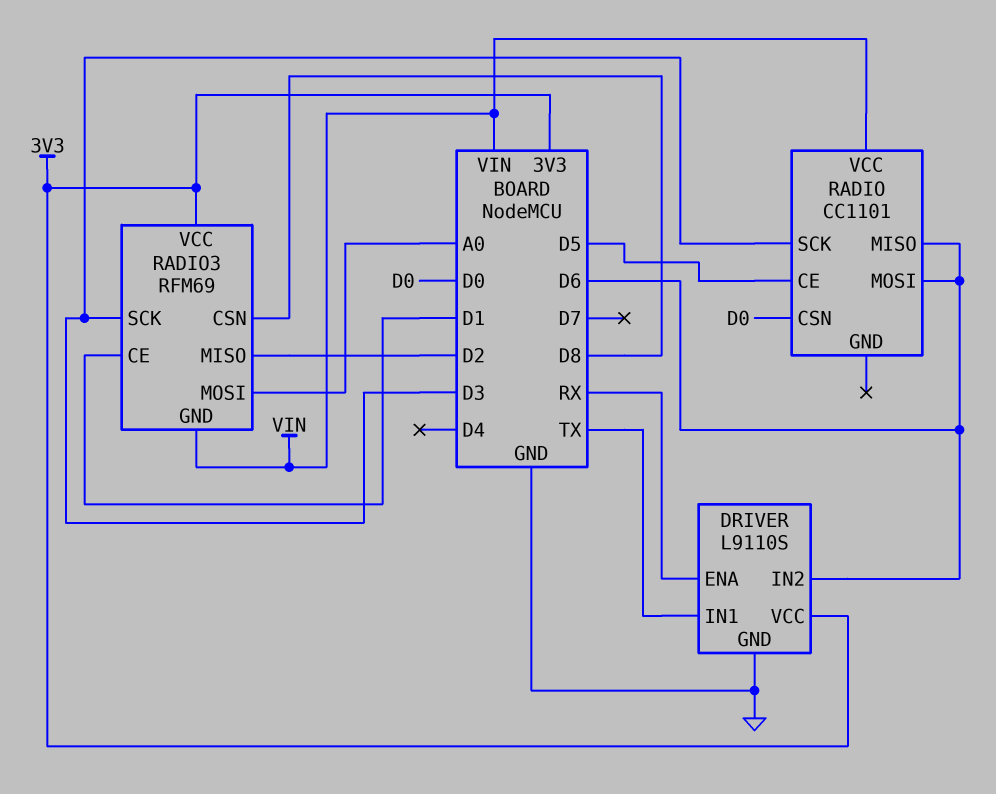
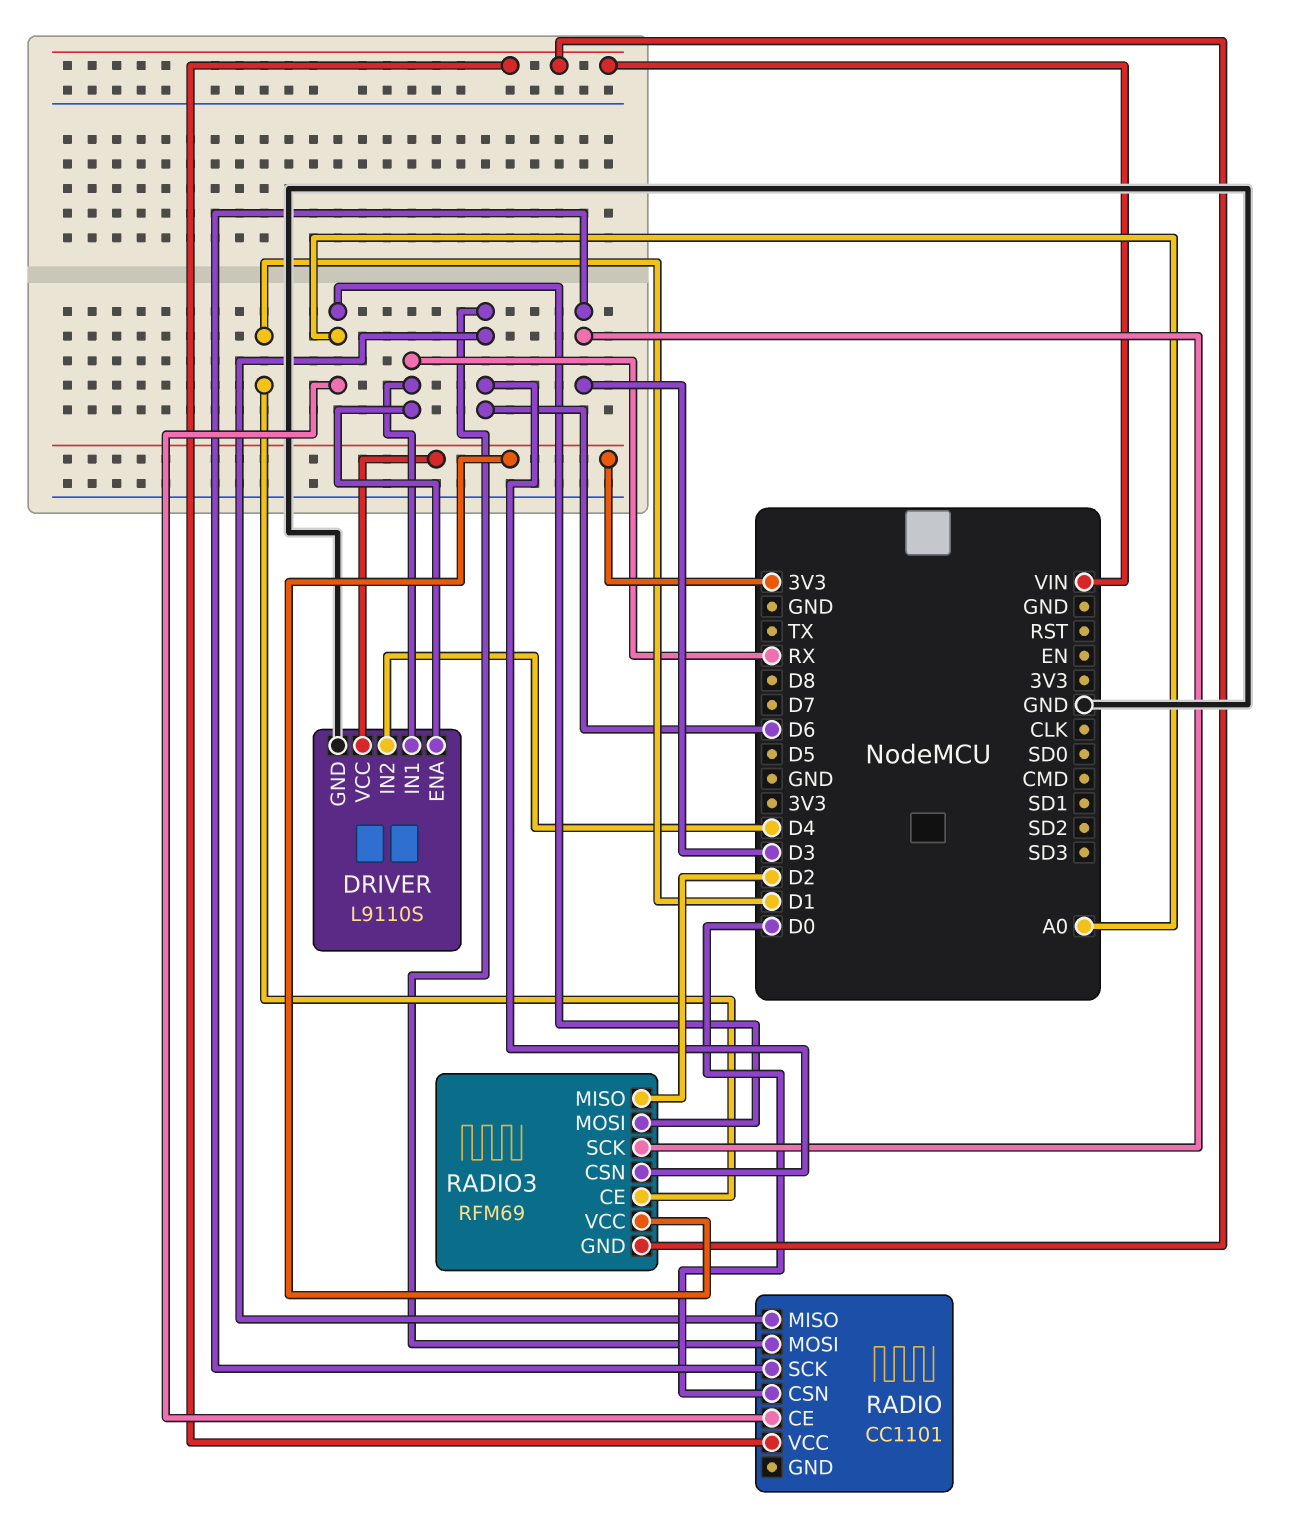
DRIVER pin IN1: TX -> RX
DRIVER pin IN2: D6 -> D4
RADIO pin CE: D5 -> A0
RADIO3 pin CSN: D8 -> D6

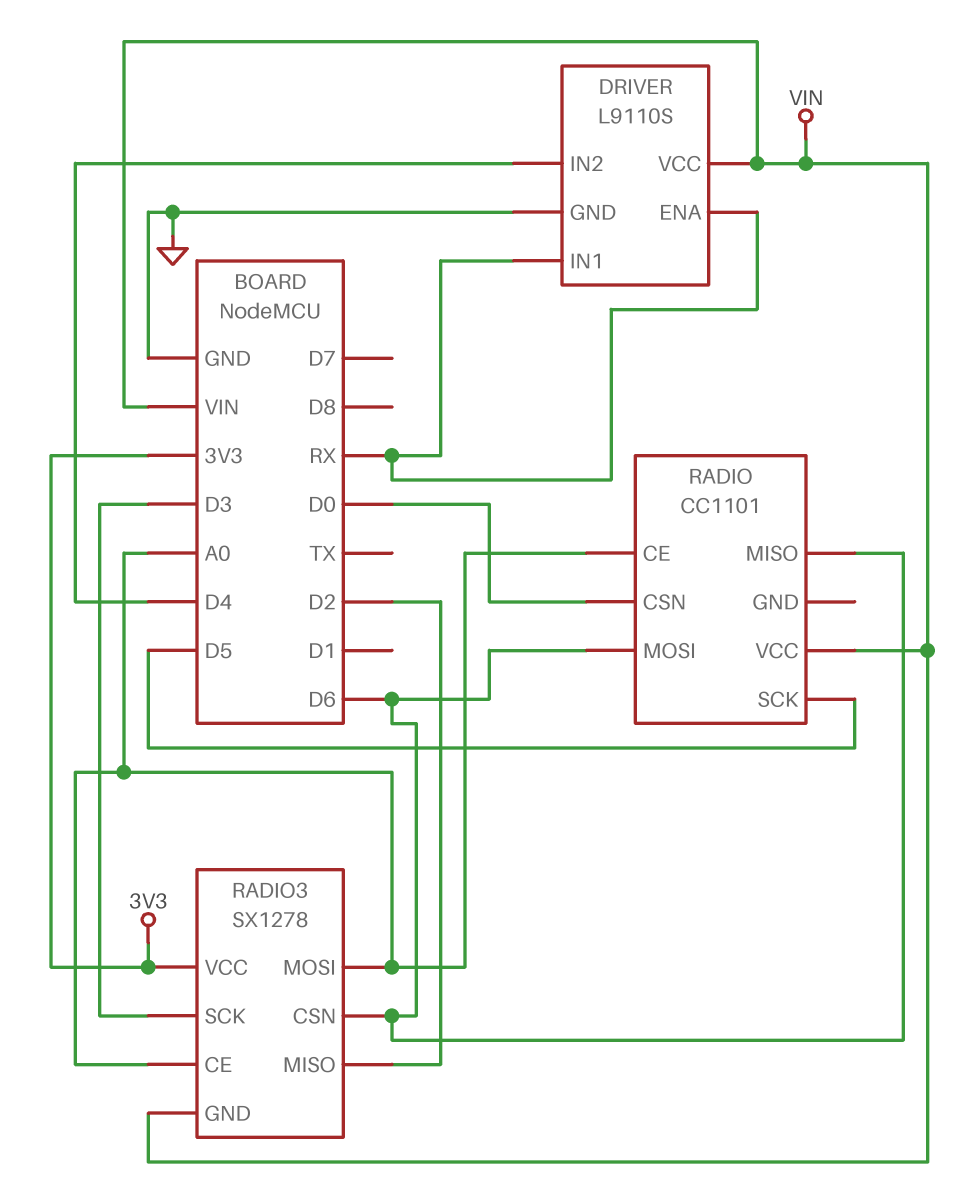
DRIVER pin VCC: 3V3 -> VIN
RADIO pin SCK: D3 -> D5
RADIO3: RFM69 -> SX1278
RADIO3 pin CE: D1 -> A0

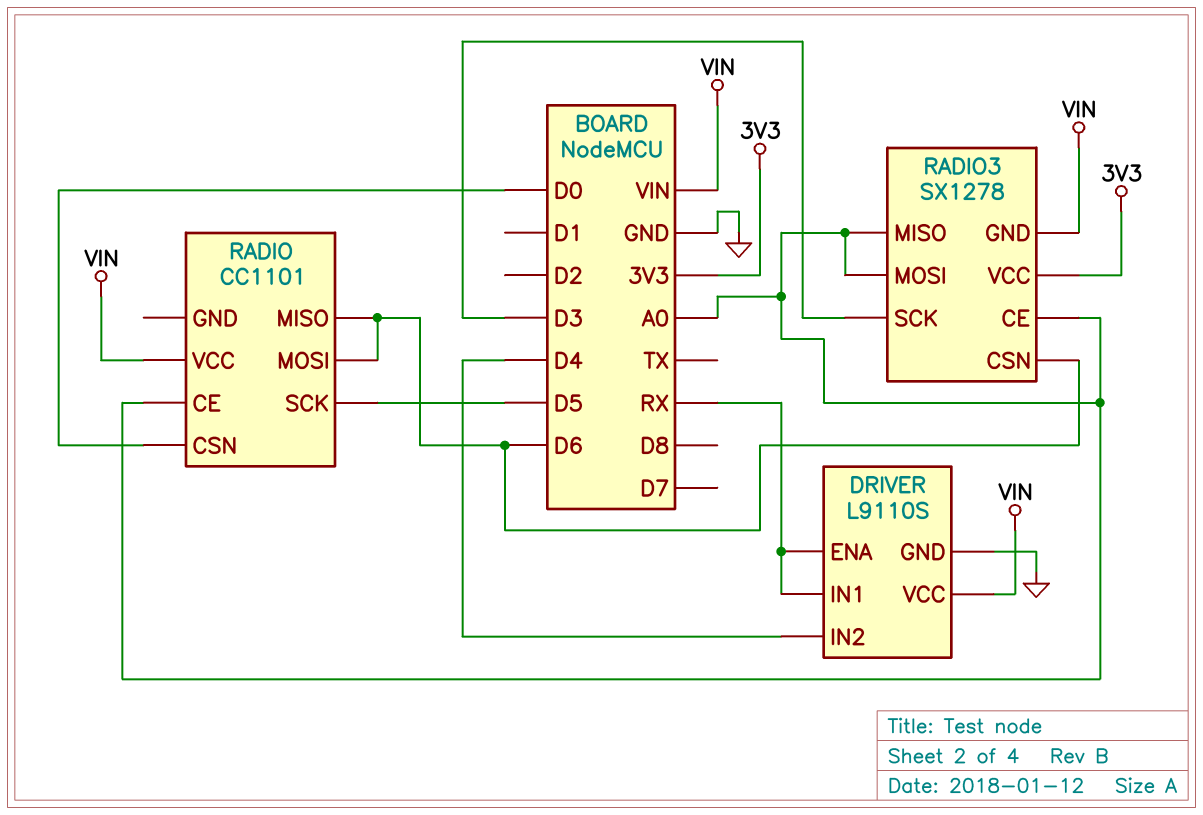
RADIO3 pin MISO: D2 -> A0

